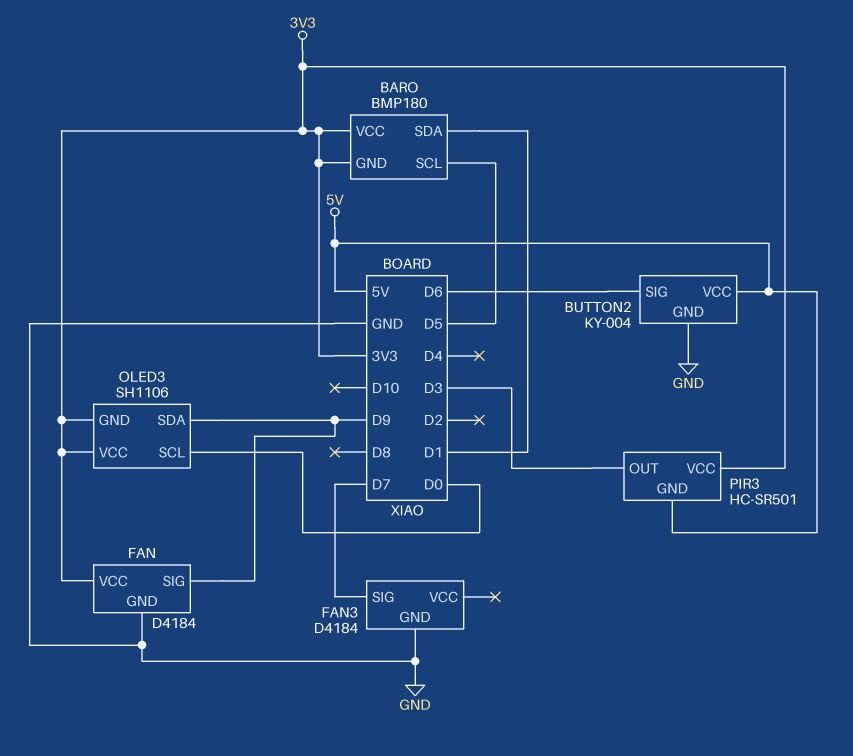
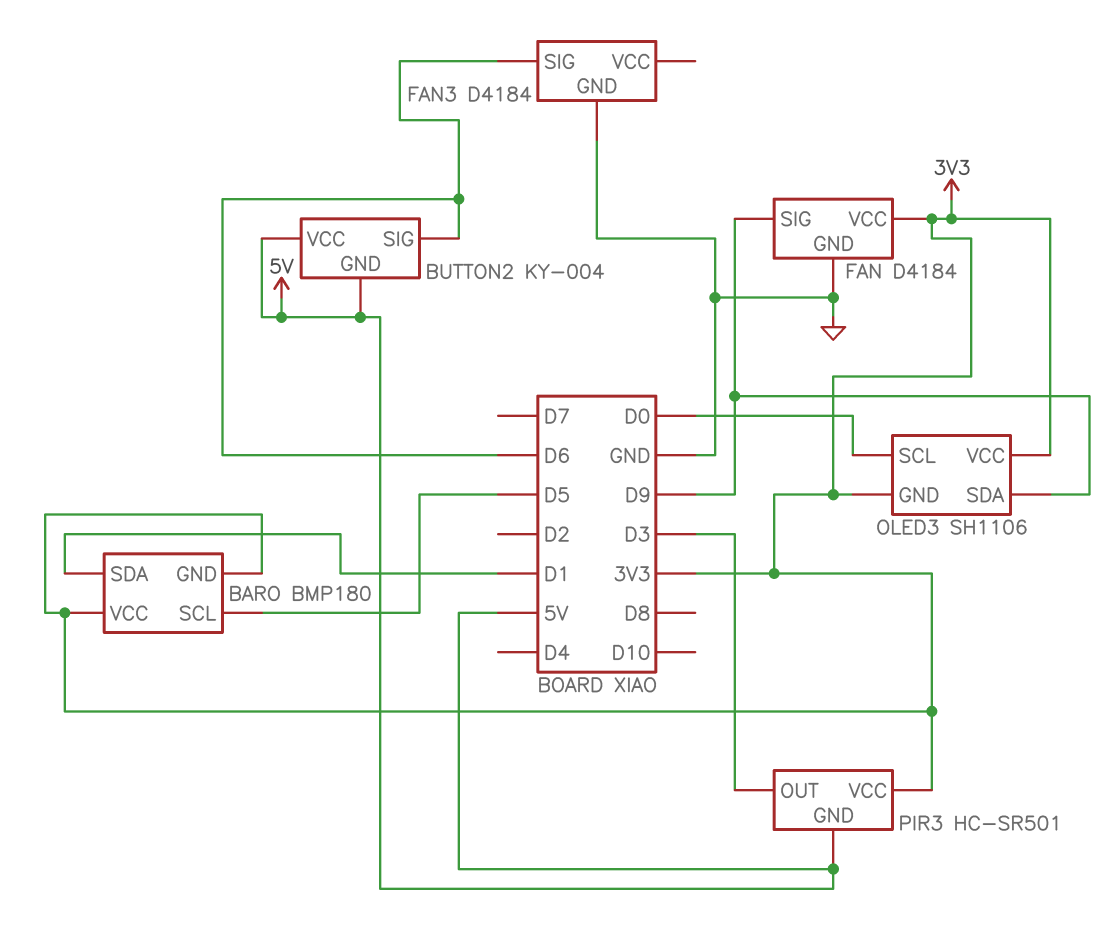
BUTTON2 pin GND: GND -> 5V
FAN3 pin SIG: D7 -> D6

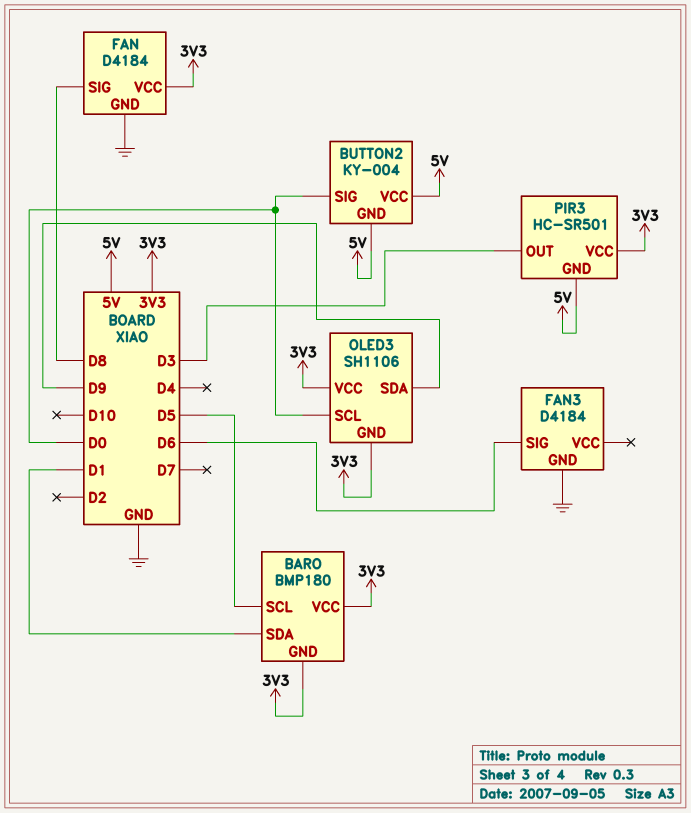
BUTTON2 pin SIG: D6 -> D0
FAN pin SIG: D9 -> D8

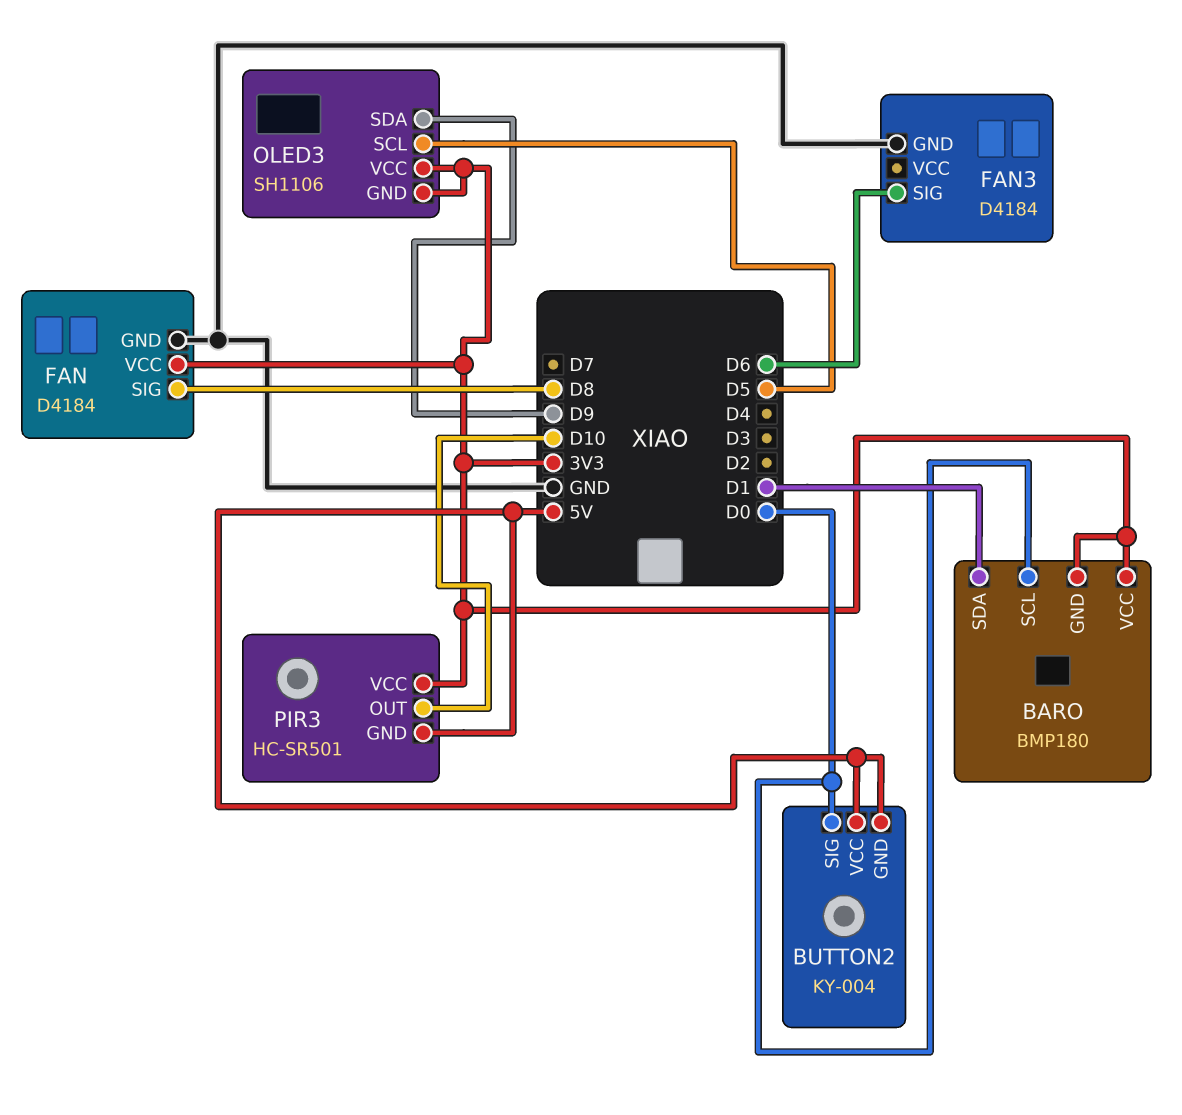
BARO pin SCL: D5 -> D0
OLED3 pin SCL: D0 -> D5
PIR3 pin OUT: D3 -> D10

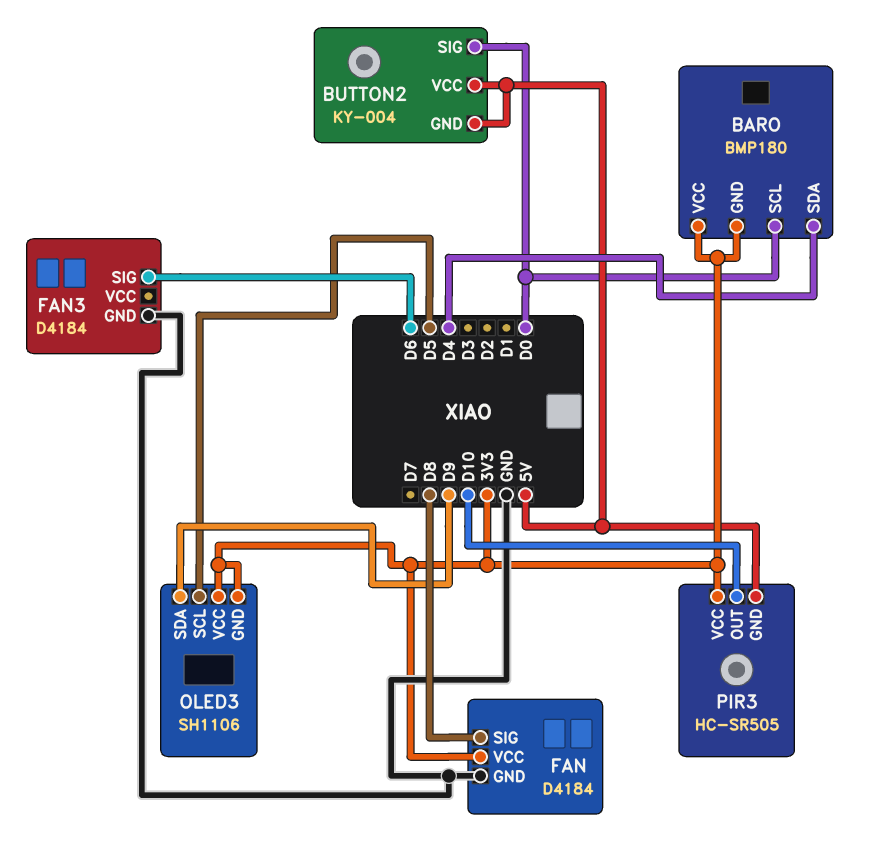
BARO pin SDA: D1 -> D4
PIR3: HC-SR501 -> HC-SR505

